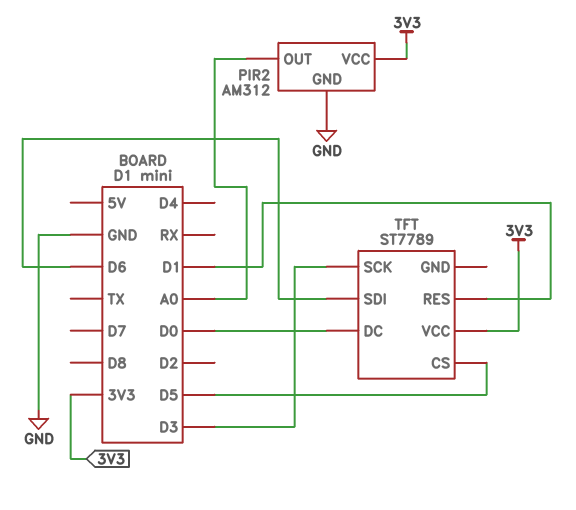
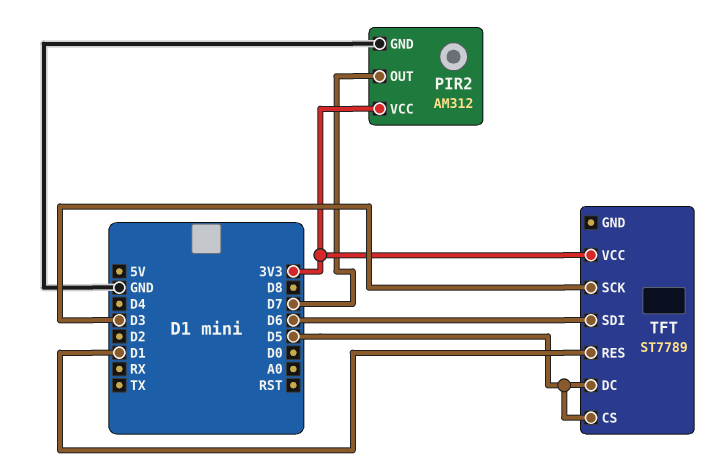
PIR2 pin OUT: A0 -> D7
TFT pin DC: D0 -> D5

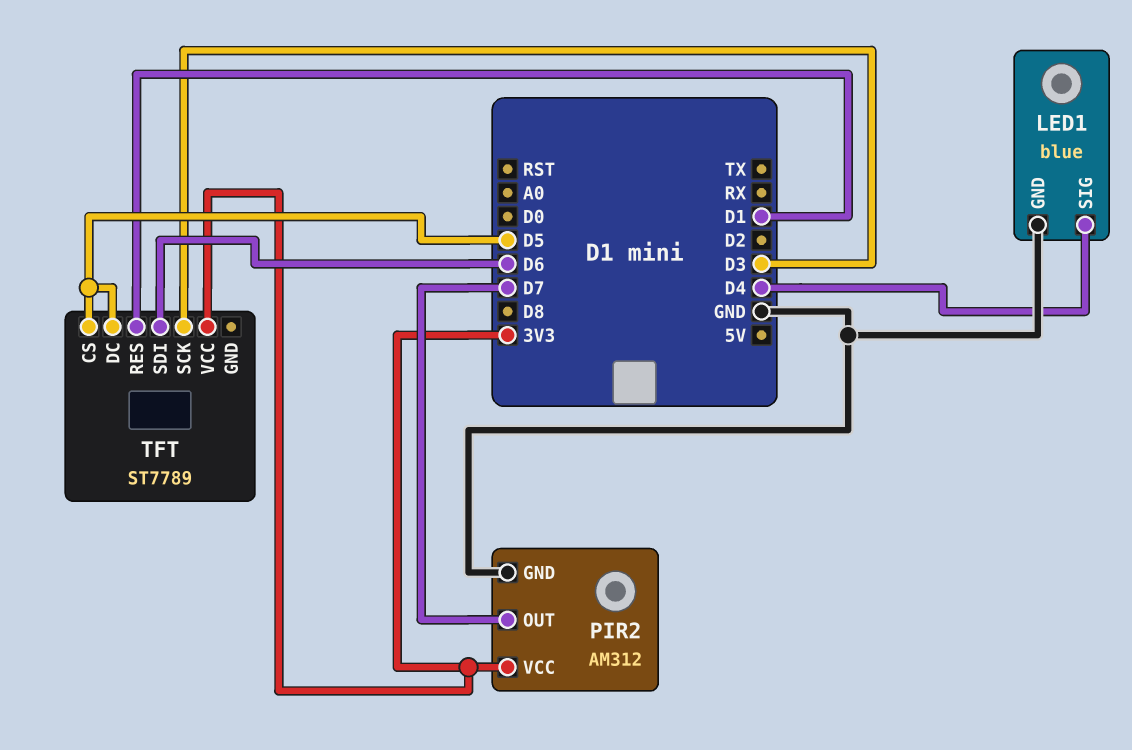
LED1: none -> blue
LED1 pin GND: none -> GND
LED1 pin SIG: none -> D4

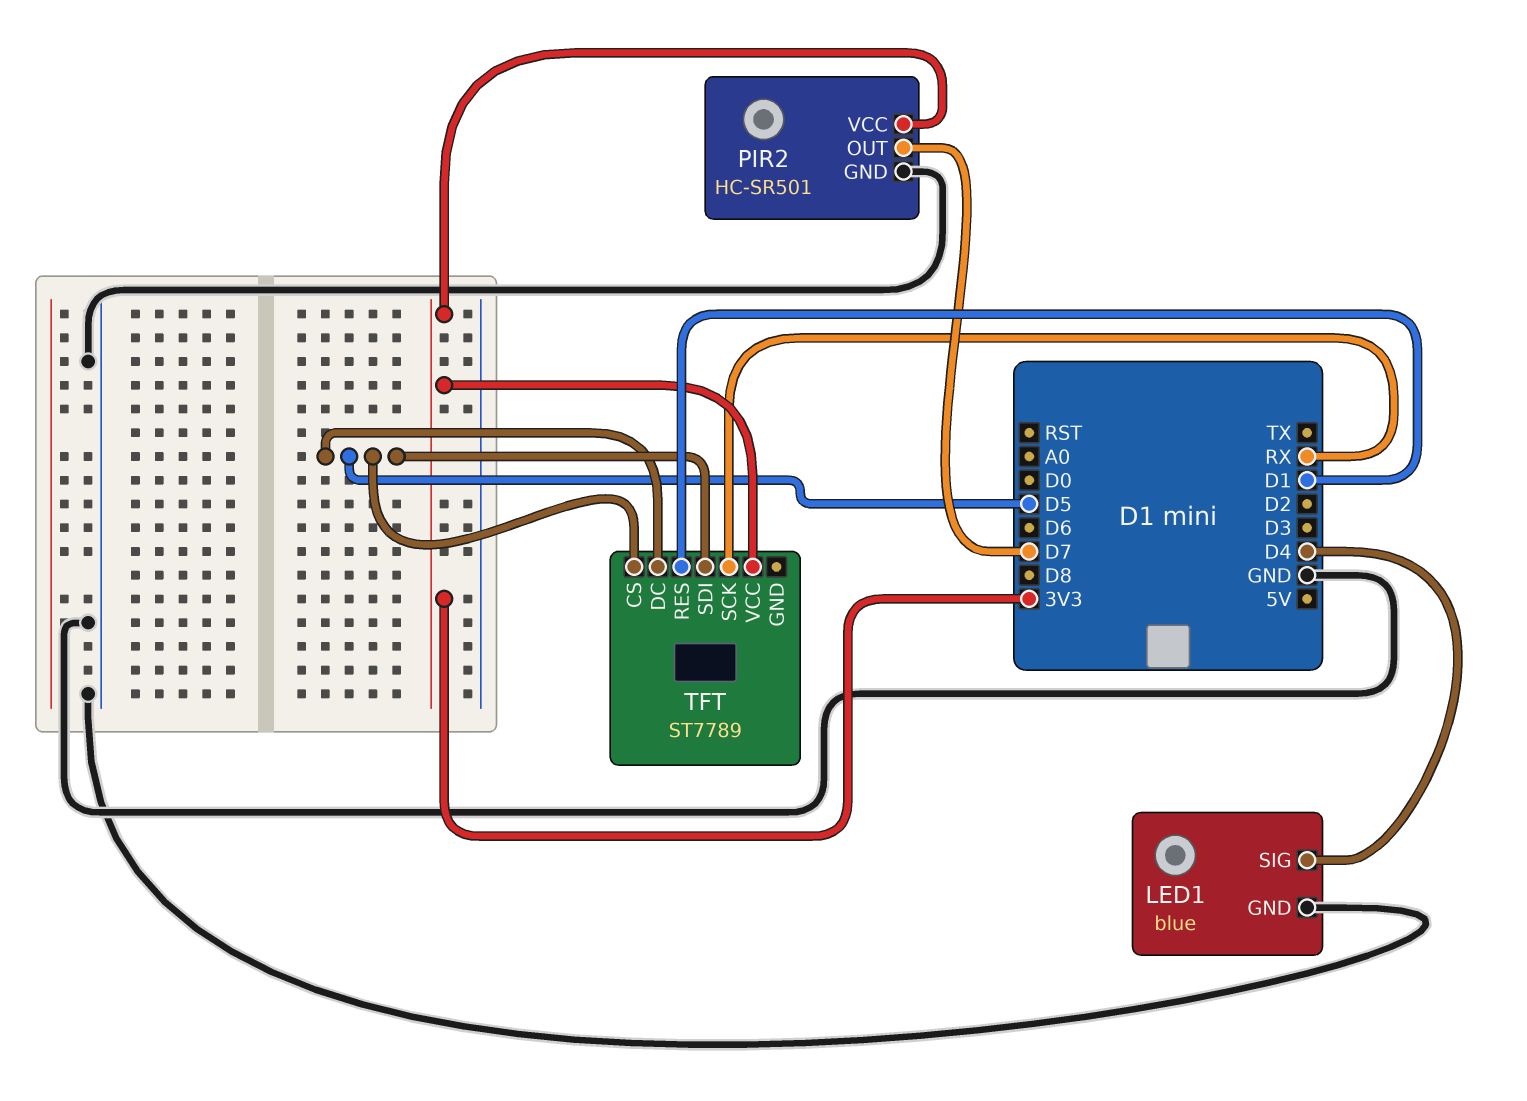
PIR2: AM312 -> HC-SR501
TFT pin SCK: D3 -> RX
TFT pin SDI: D6 -> D5

